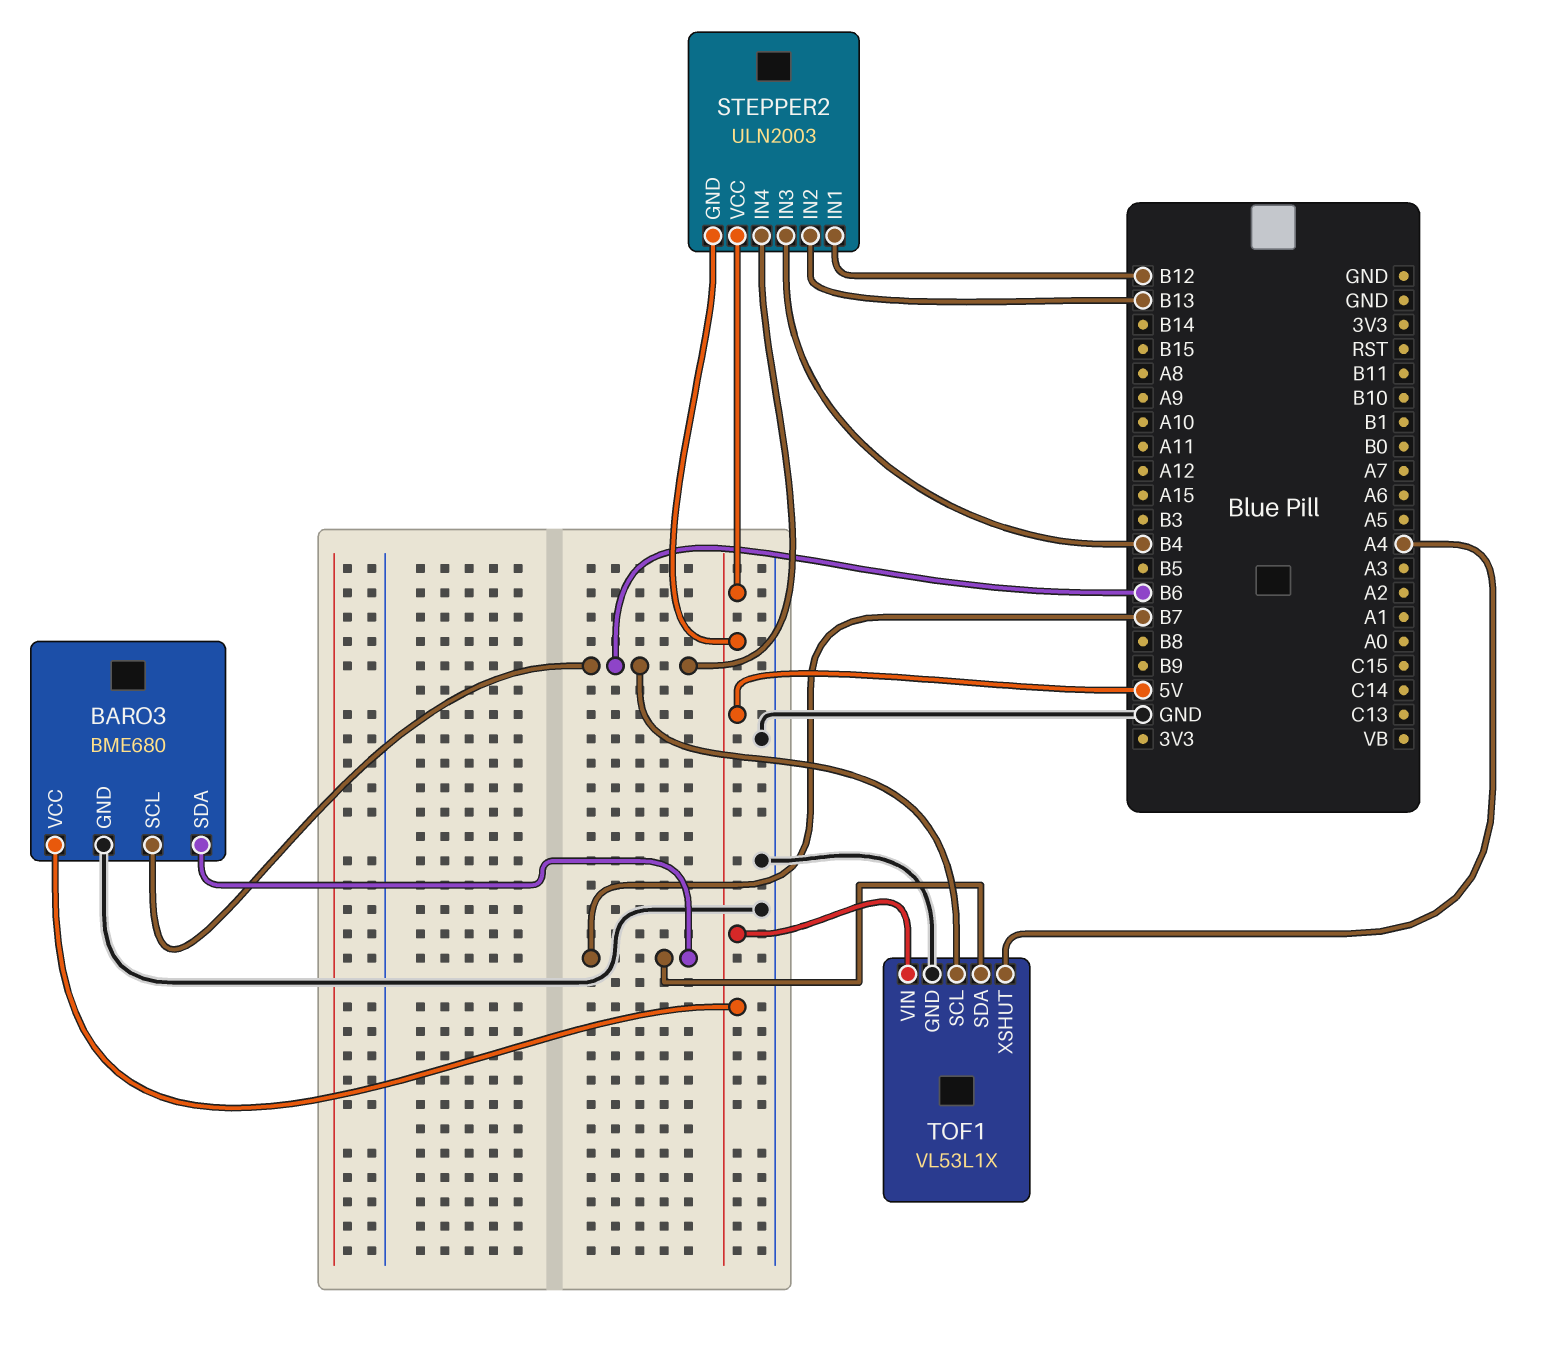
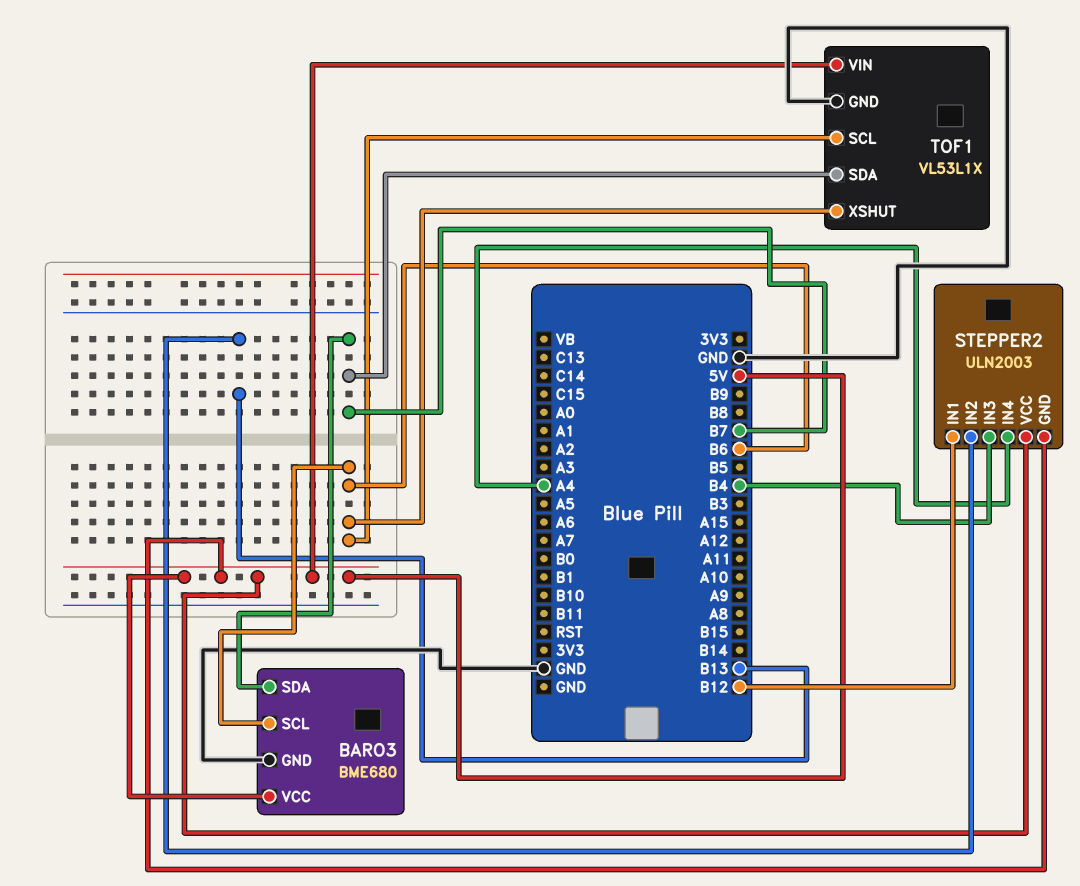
STEPPER2 pin IN4: B6 -> A4
TOF1 pin XSHUT: A4 -> B6

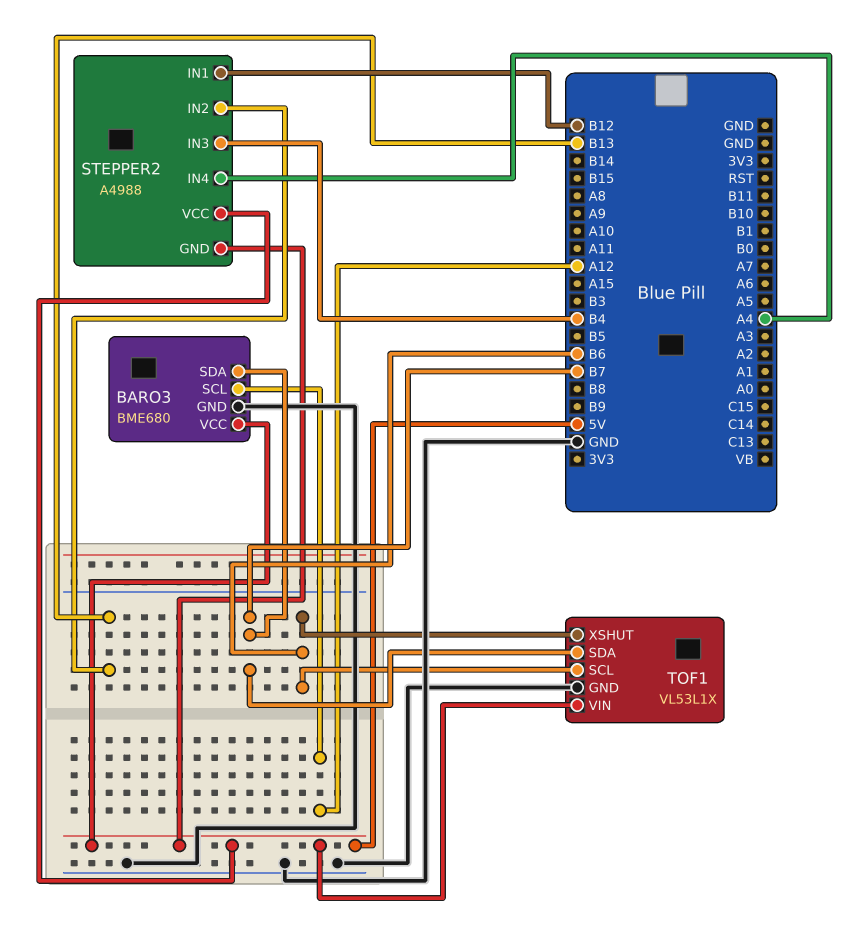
BARO3 pin SCL: B6 -> A12
STEPPER2: ULN2003 -> A4988

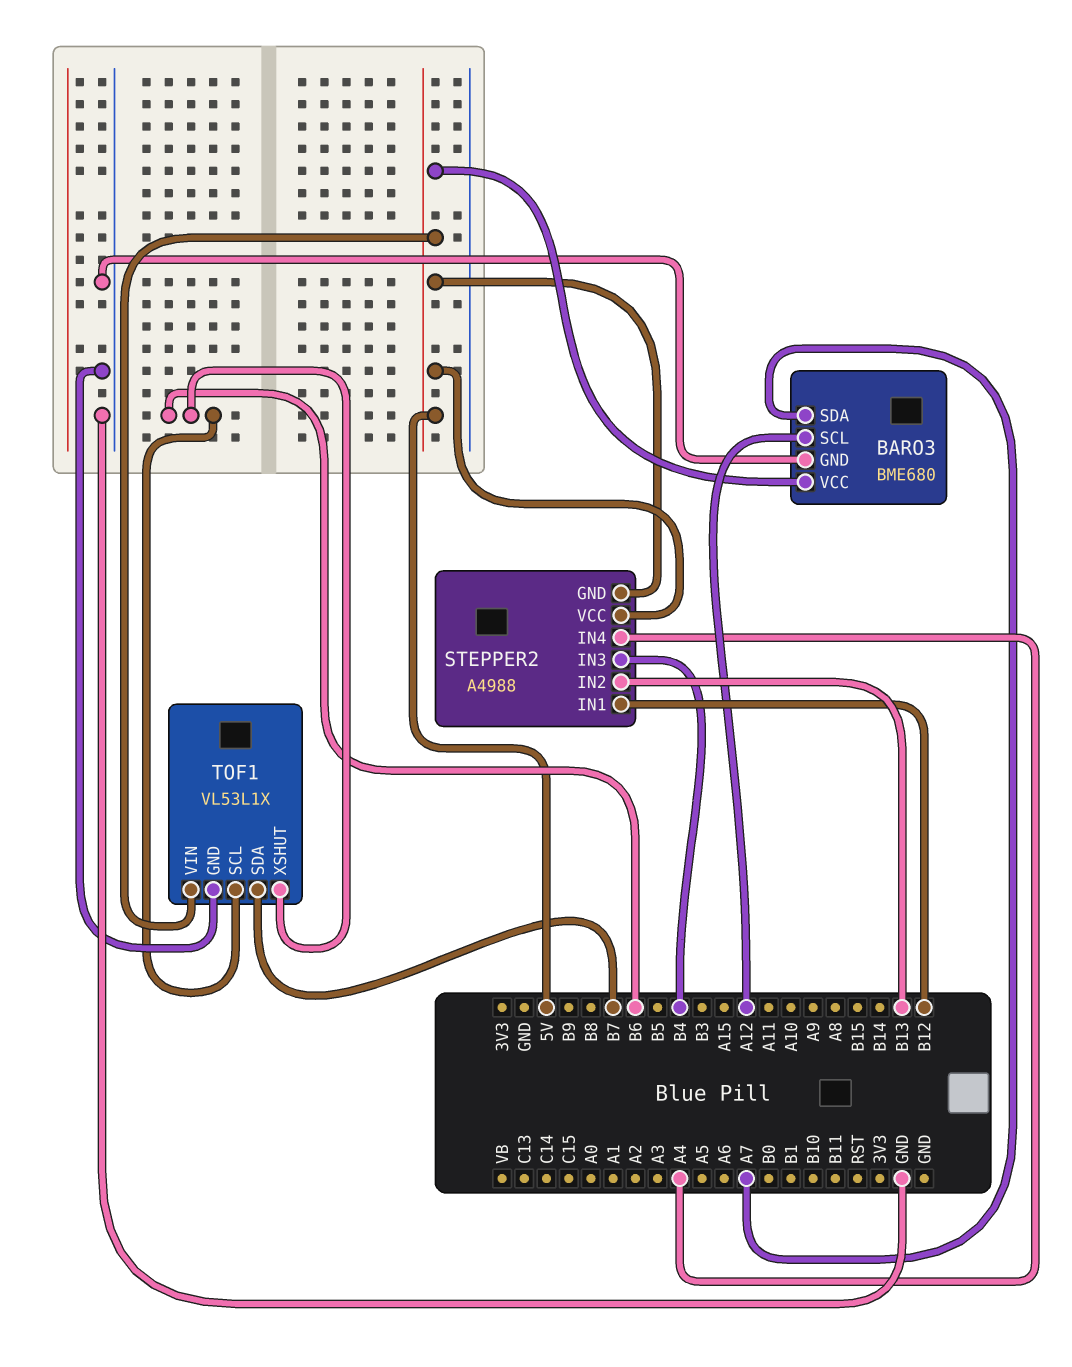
BARO3 pin SDA: B7 -> A7

